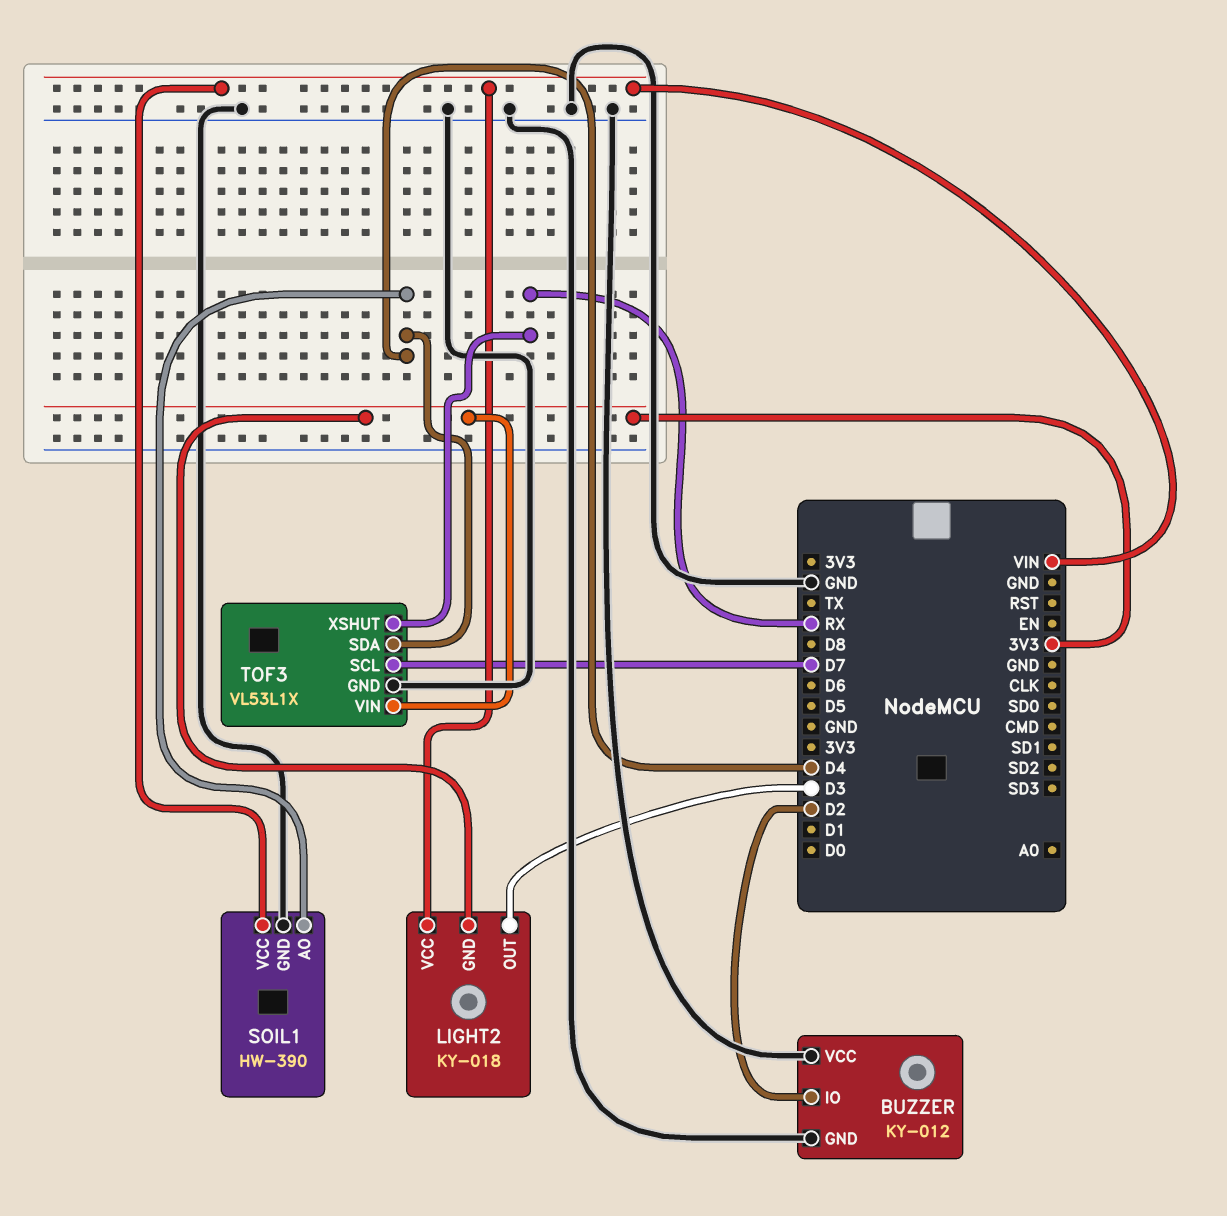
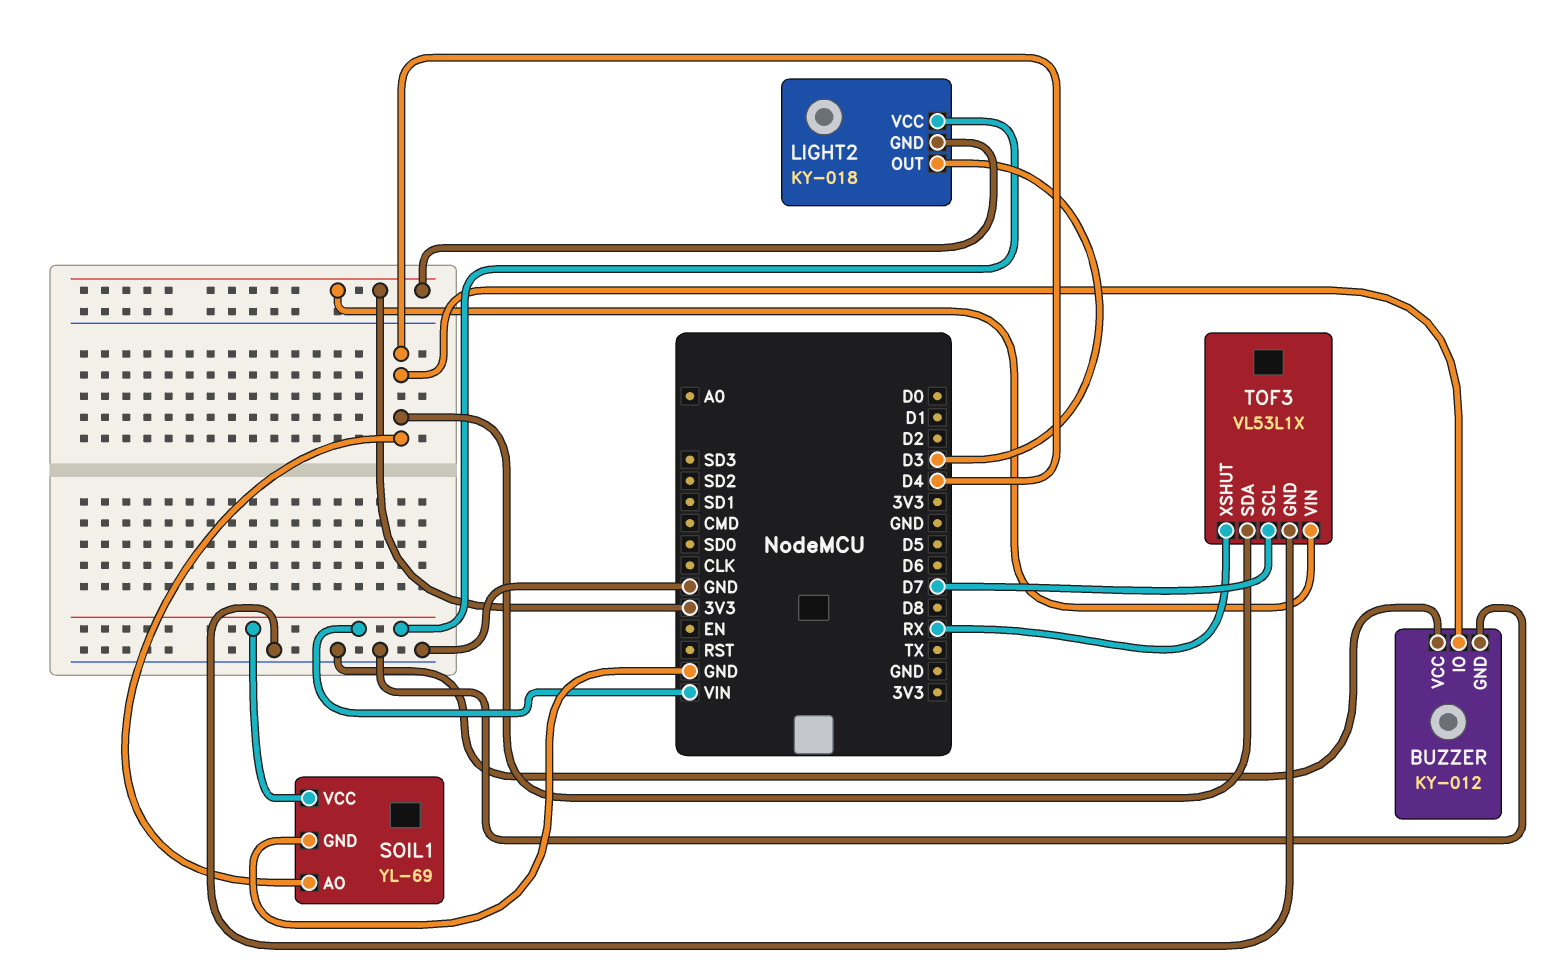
BUZZER pin IO: D2 -> D4
SOIL1: HW-390 -> YL-69

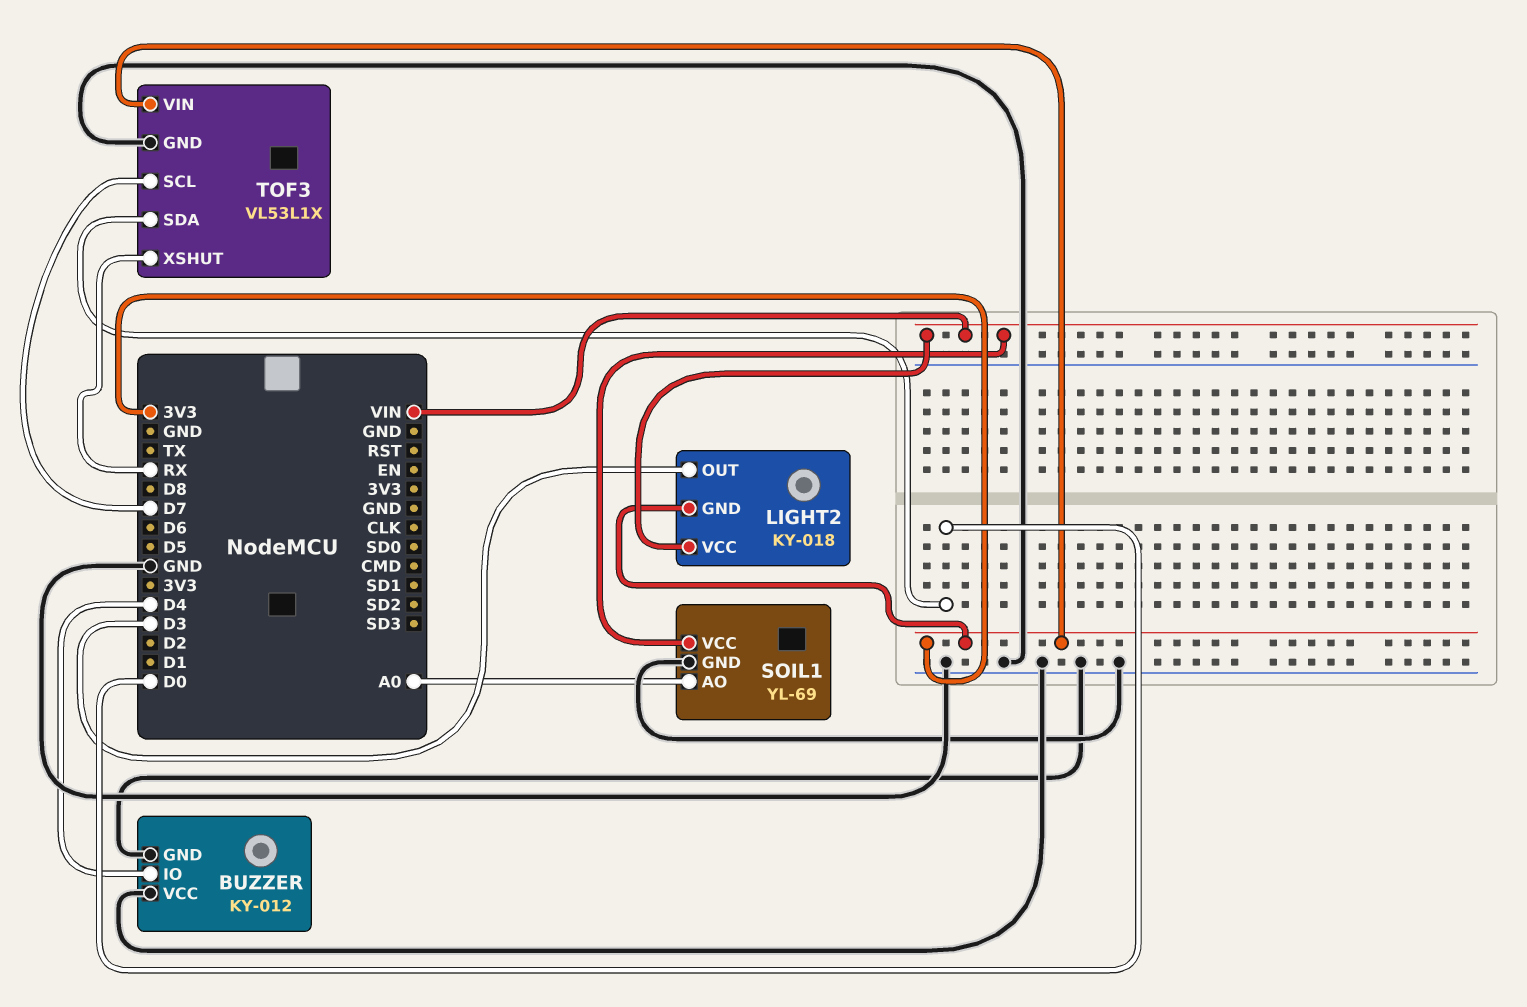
SOIL1 pin AO: D4 -> A0
TOF3 pin SDA: D4 -> D0

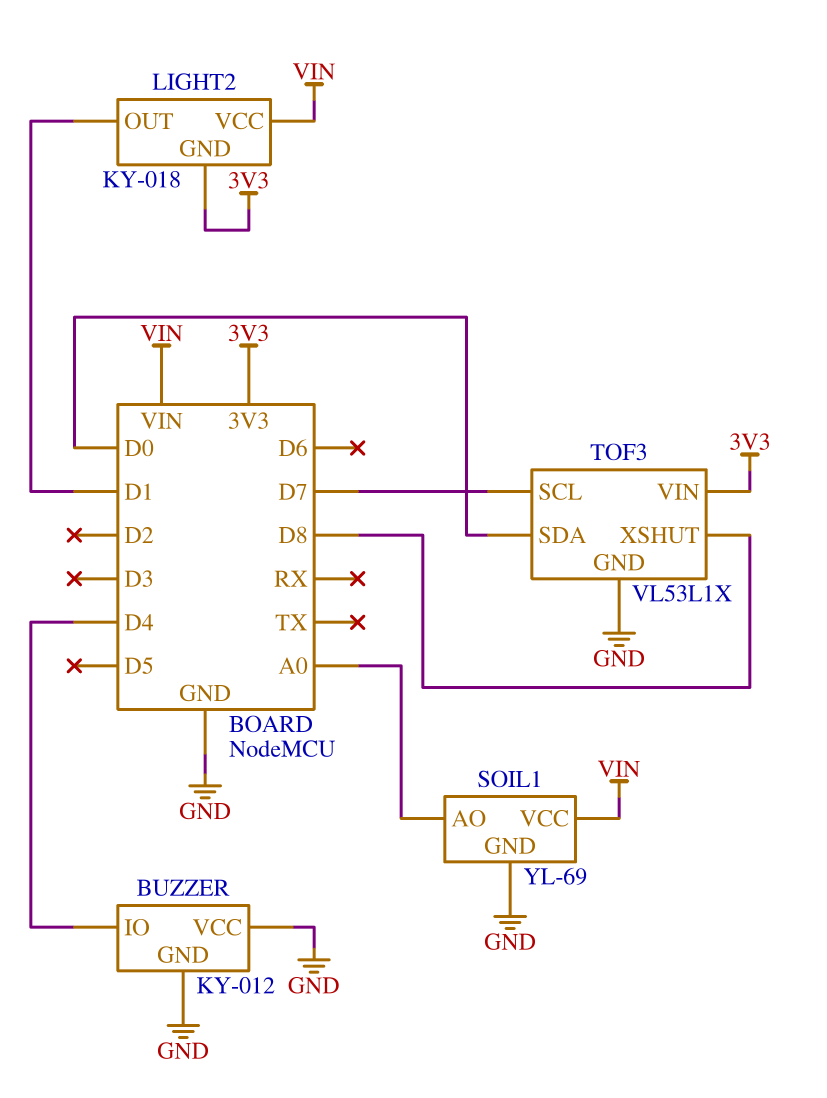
LIGHT2 pin OUT: D3 -> D1
TOF3 pin XSHUT: RX -> D8

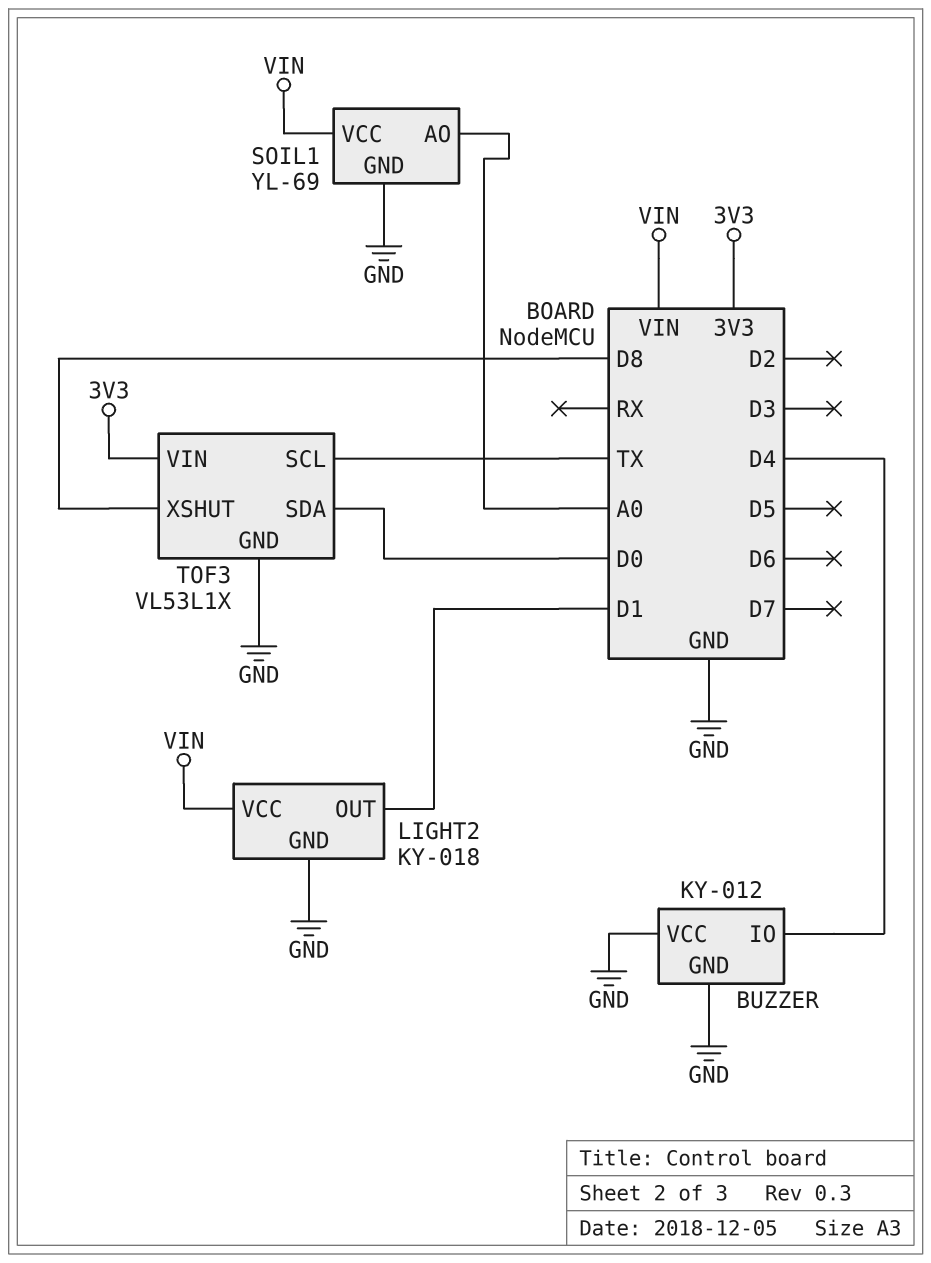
LIGHT2 pin GND: 3V3 -> GND
TOF3 pin SCL: D7 -> TX

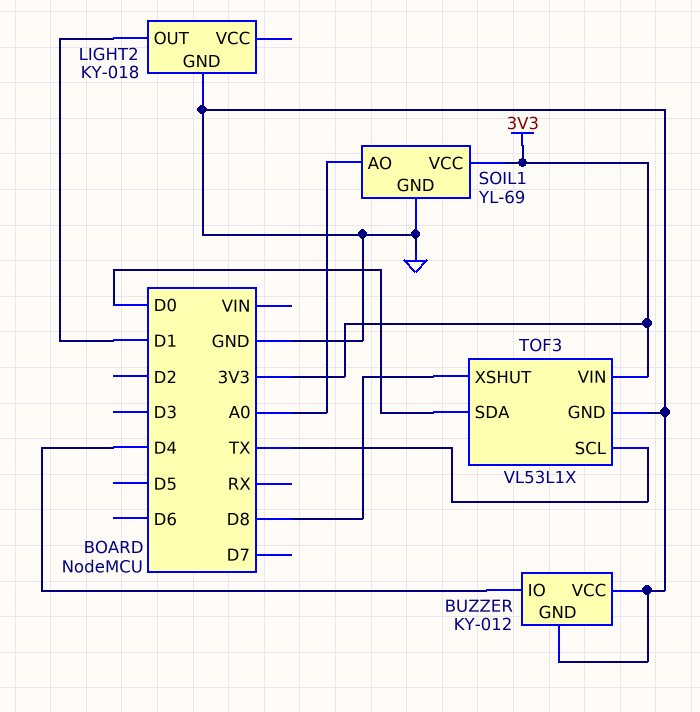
LIGHT2 pin VCC: VIN -> none
SOIL1 pin VCC: VIN -> 3V3

